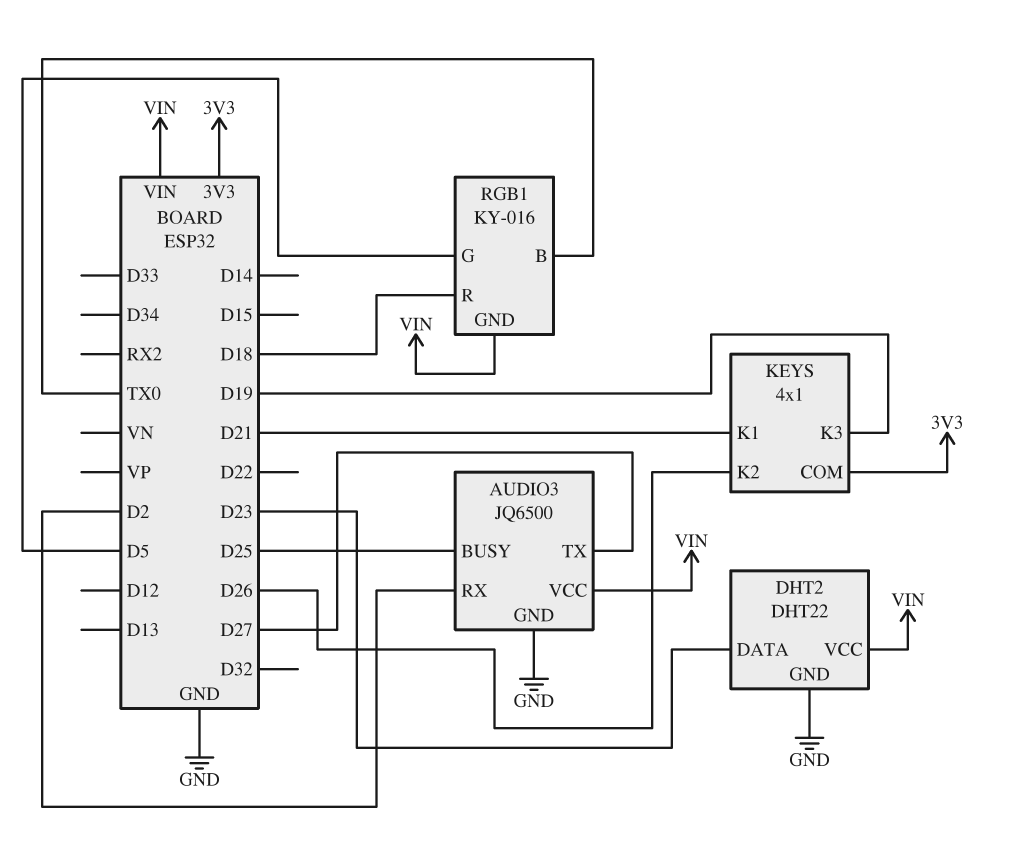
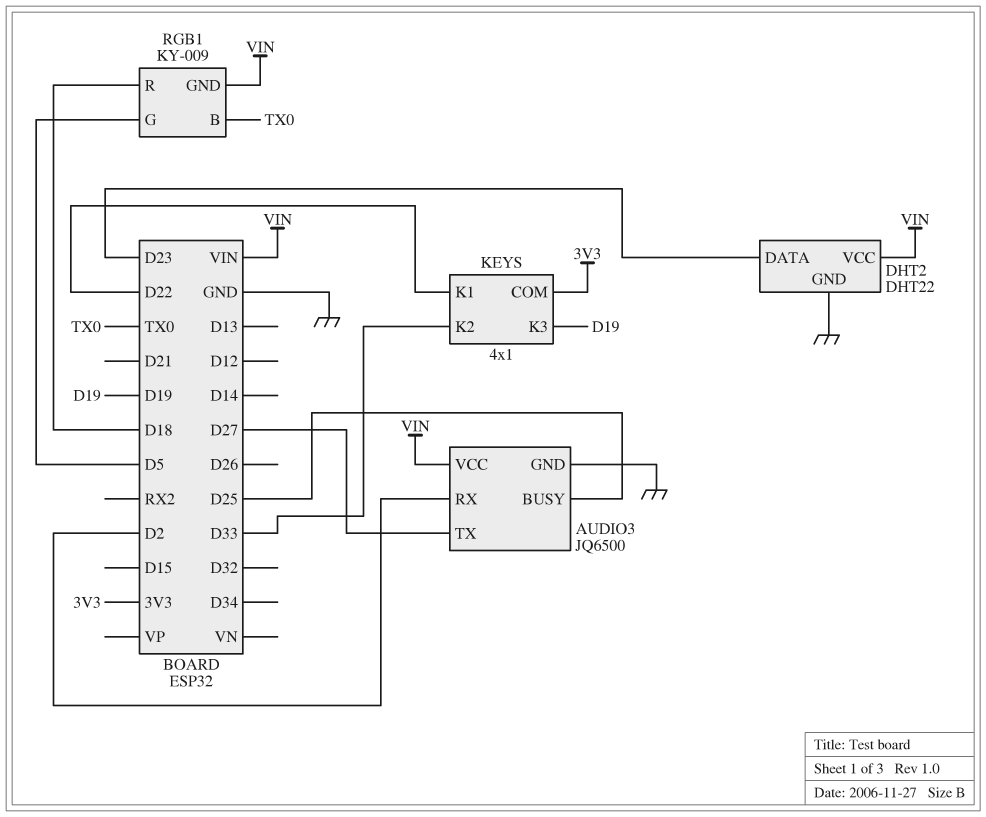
KEYS pin K1: D21 -> D22
KEYS pin K2: D26 -> D33
RGB1: KY-016 -> KY-009

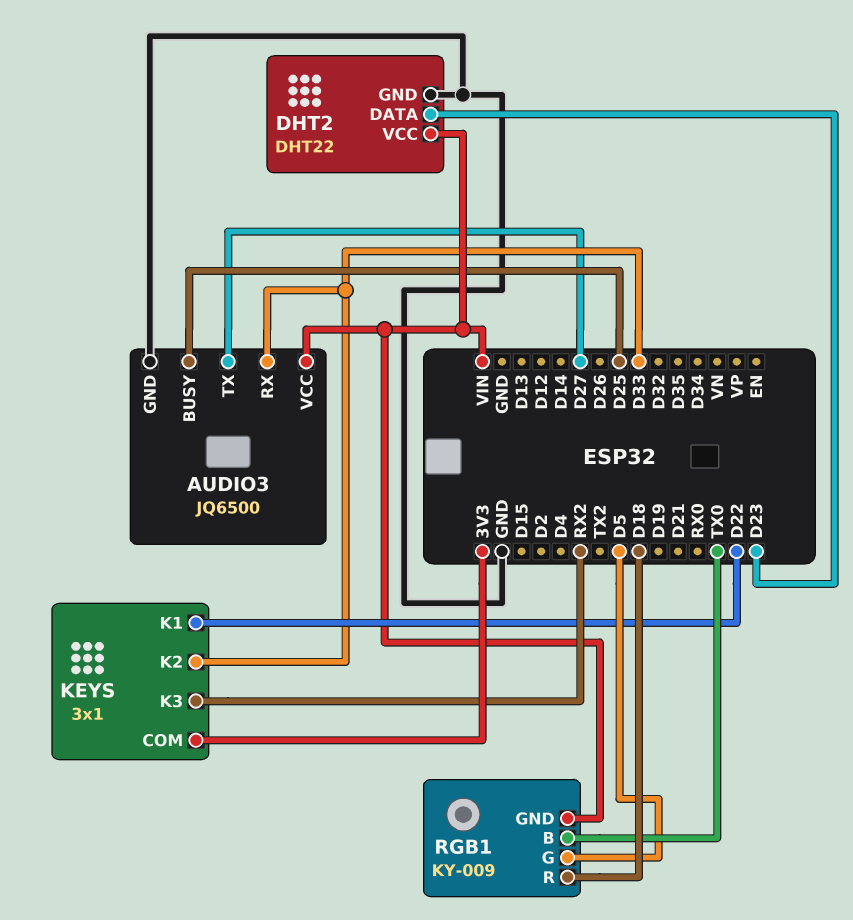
AUDIO3 pin RX: D2 -> D33
KEYS: 4x1 -> 3x1
KEYS pin K3: D19 -> RX2

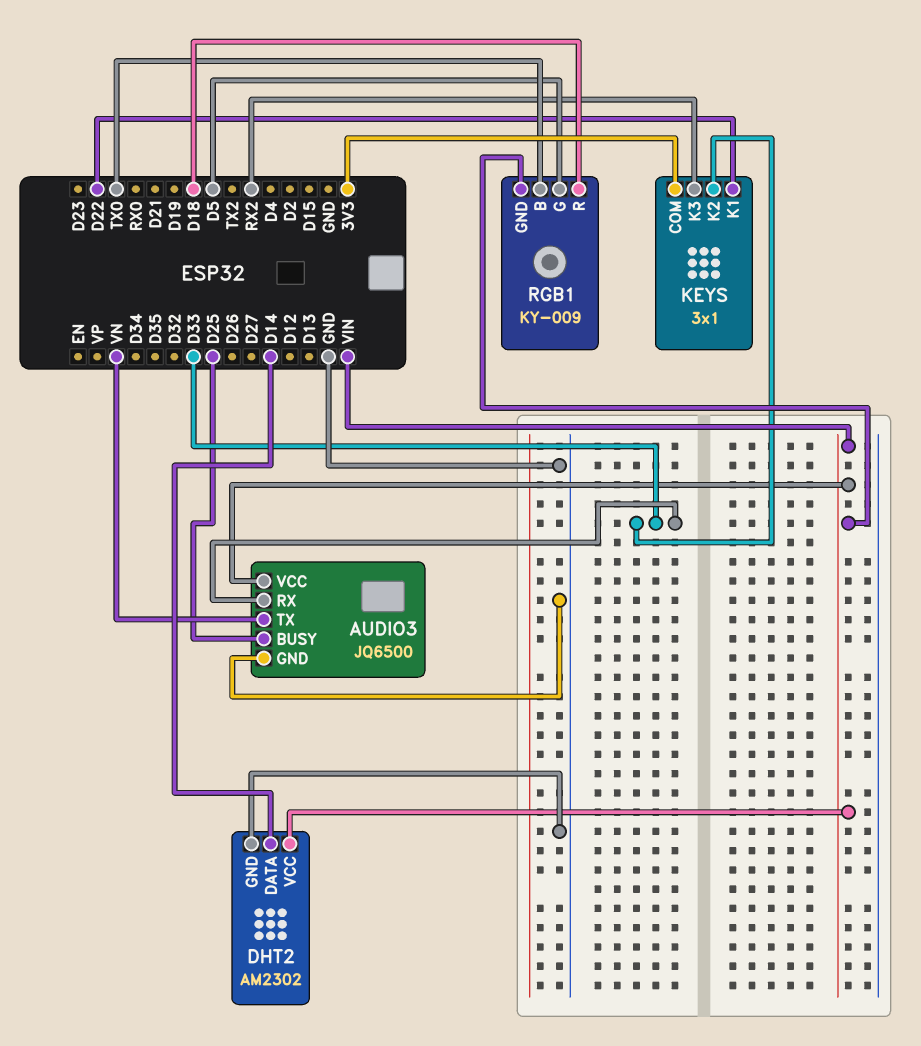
AUDIO3 pin TX: D27 -> VN
DHT2: DHT22 -> AM2302
DHT2 pin DATA: D23 -> D14

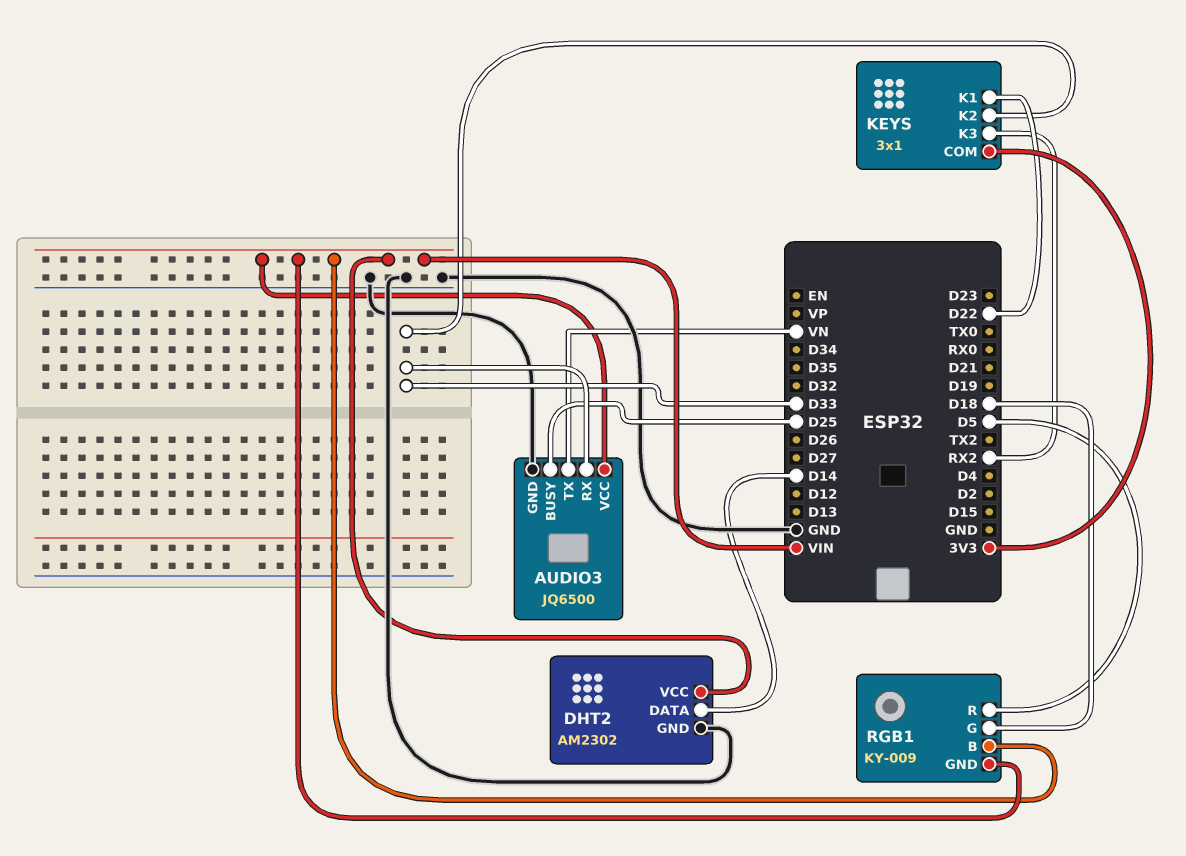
RGB1 pin B: TX0 -> VIN
RGB1 pin G: D5 -> D18
RGB1 pin R: D18 -> D5

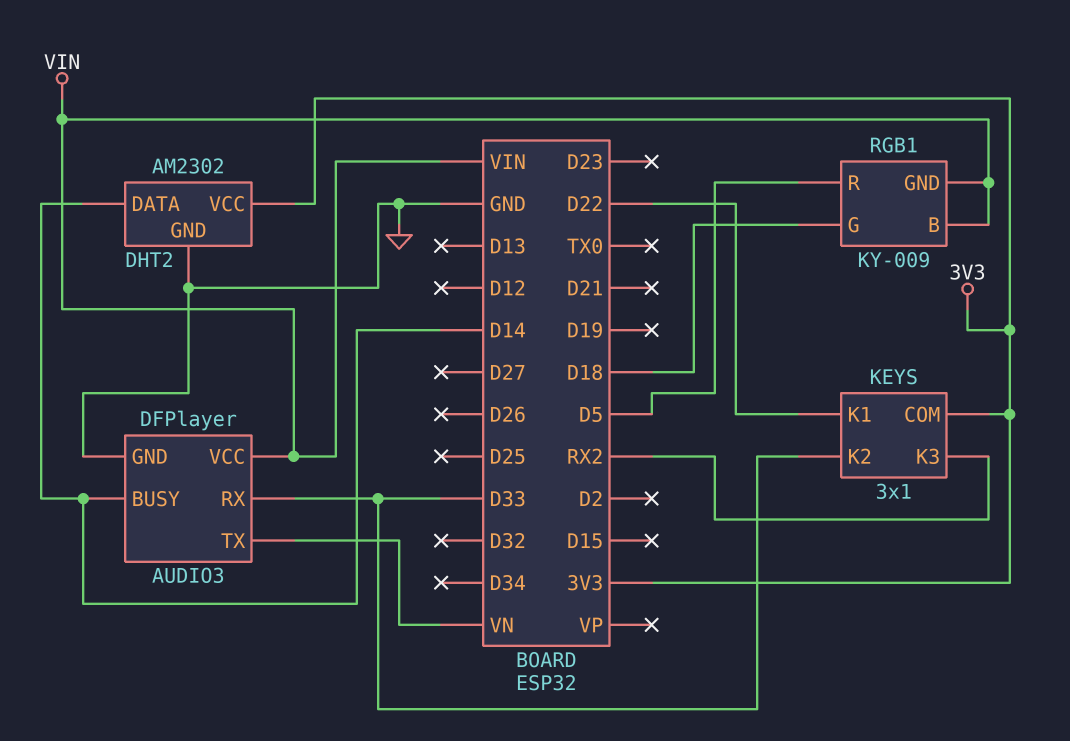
AUDIO3: JQ6500 -> DFPlayer
AUDIO3 pin BUSY: D25 -> D14
DHT2 pin VCC: VIN -> 3V3

